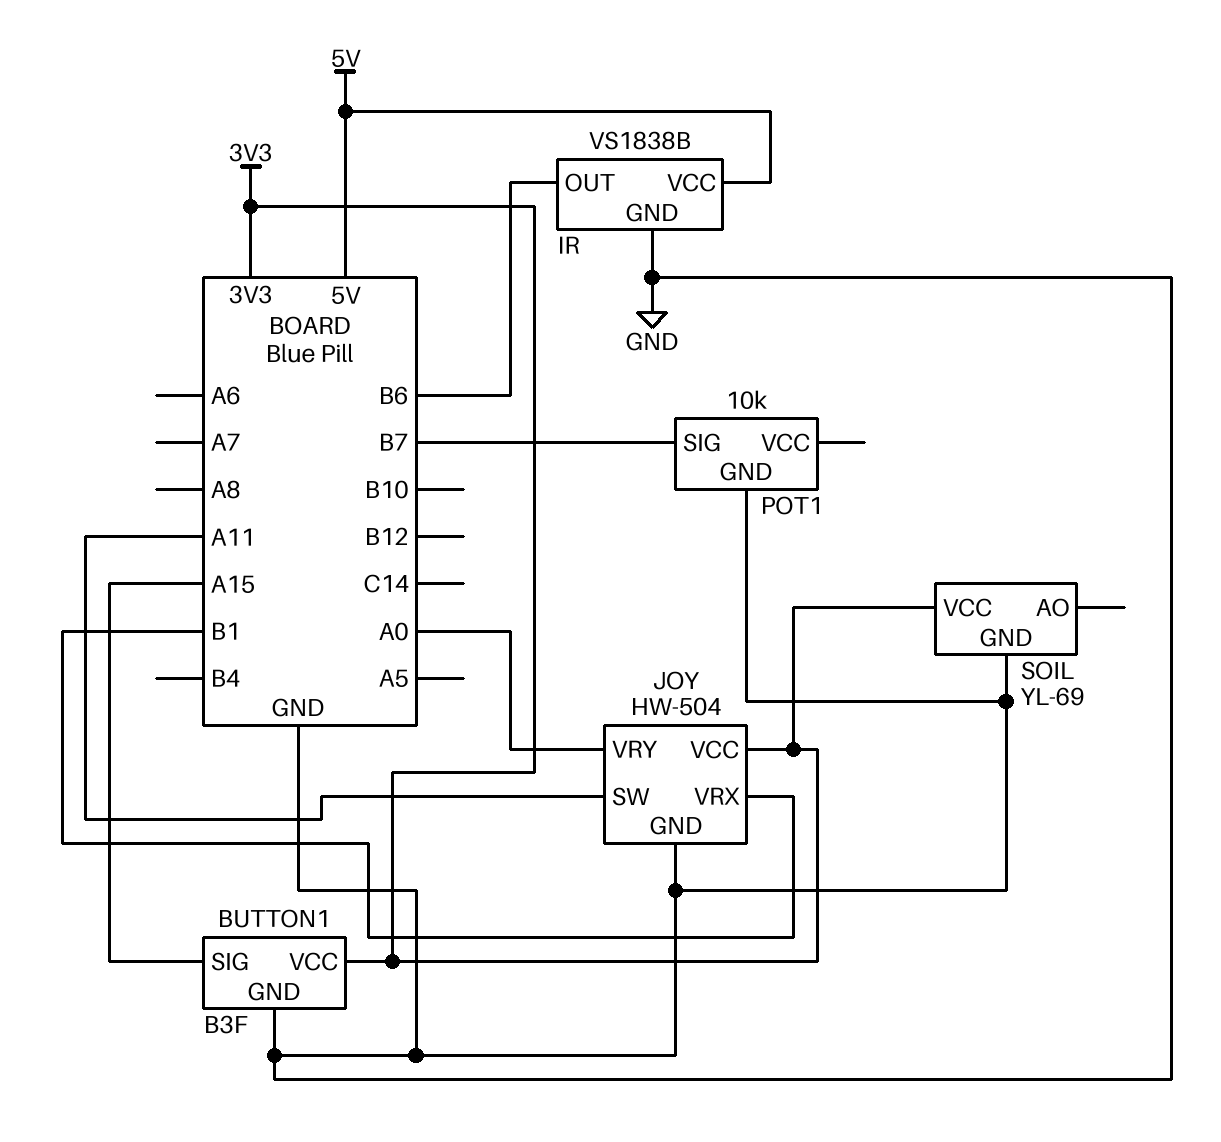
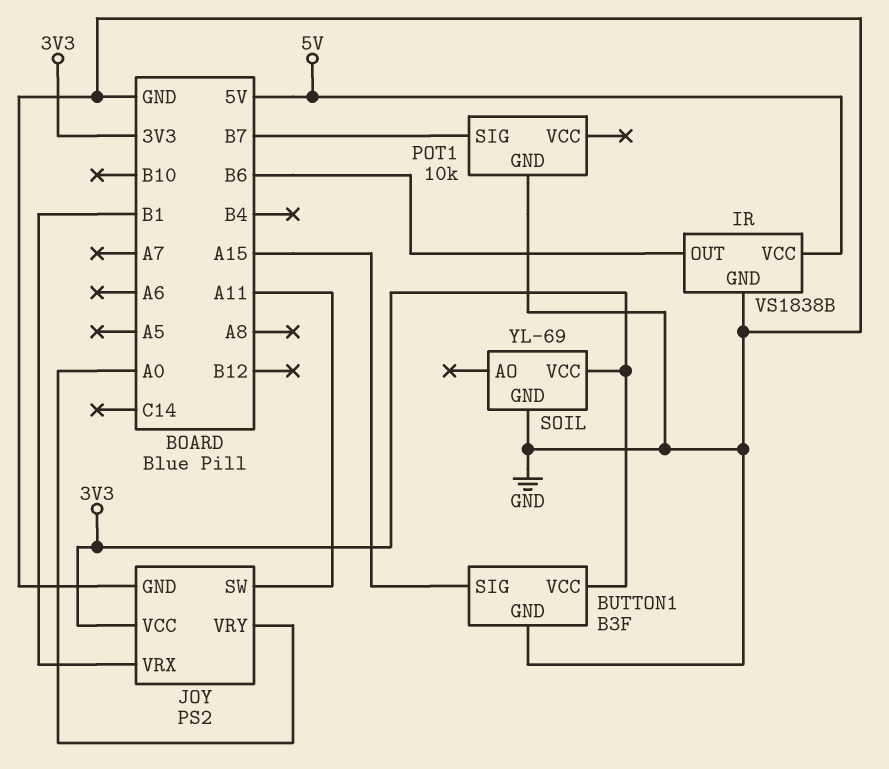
JOY: HW-504 -> PS2

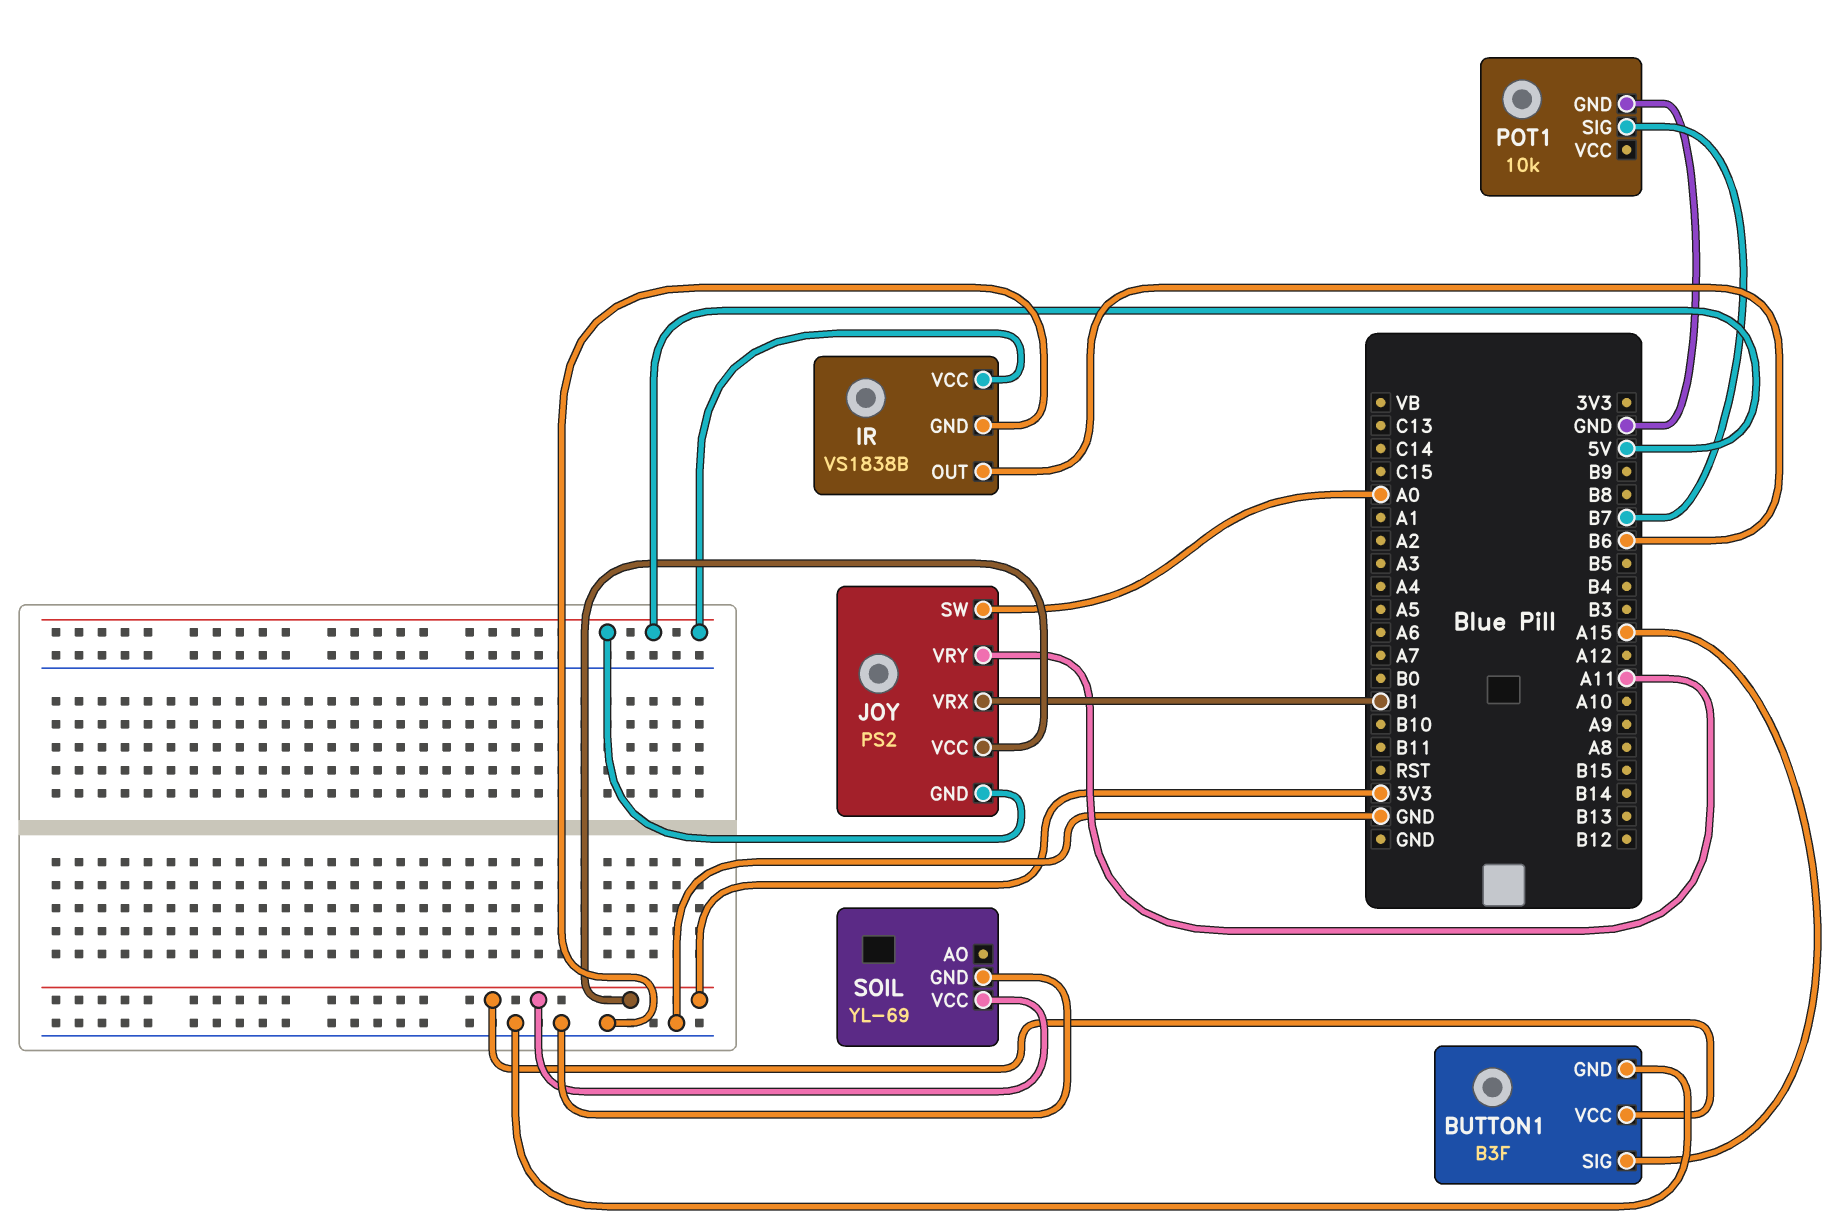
JOY pin GND: GND -> 5V
JOY pin SW: A11 -> A0
JOY pin VRY: A0 -> A11

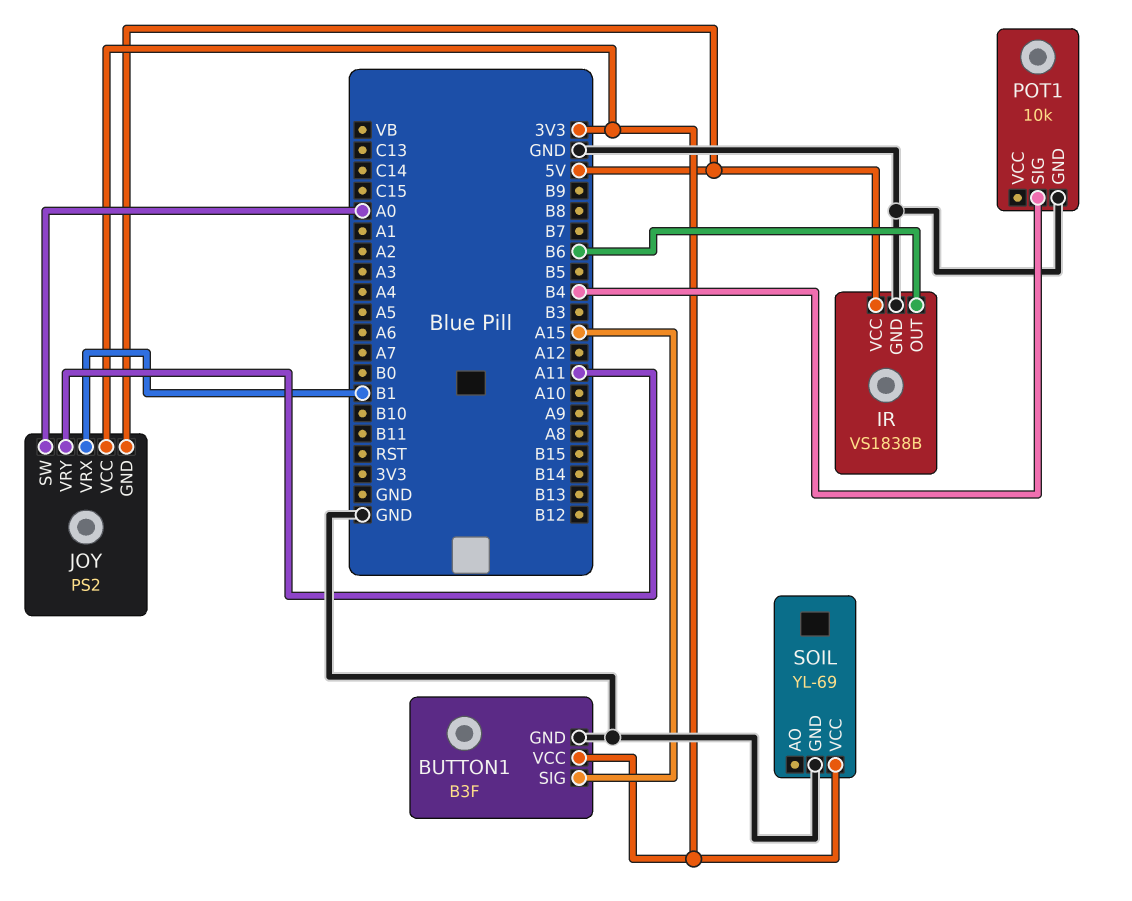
POT1 pin SIG: B7 -> B4

